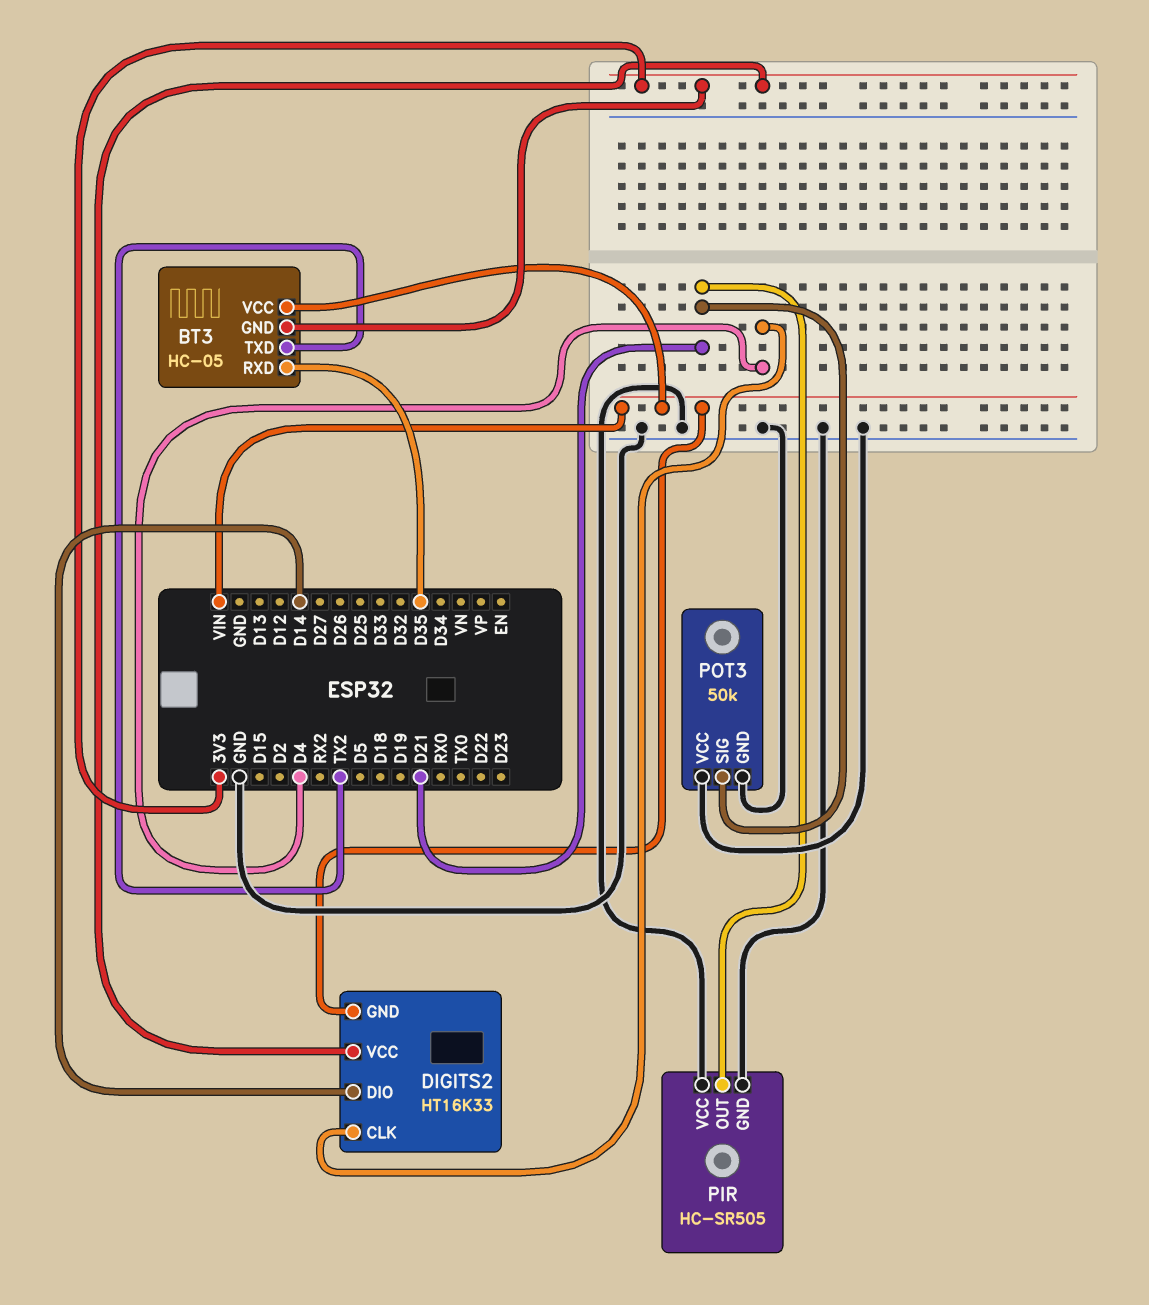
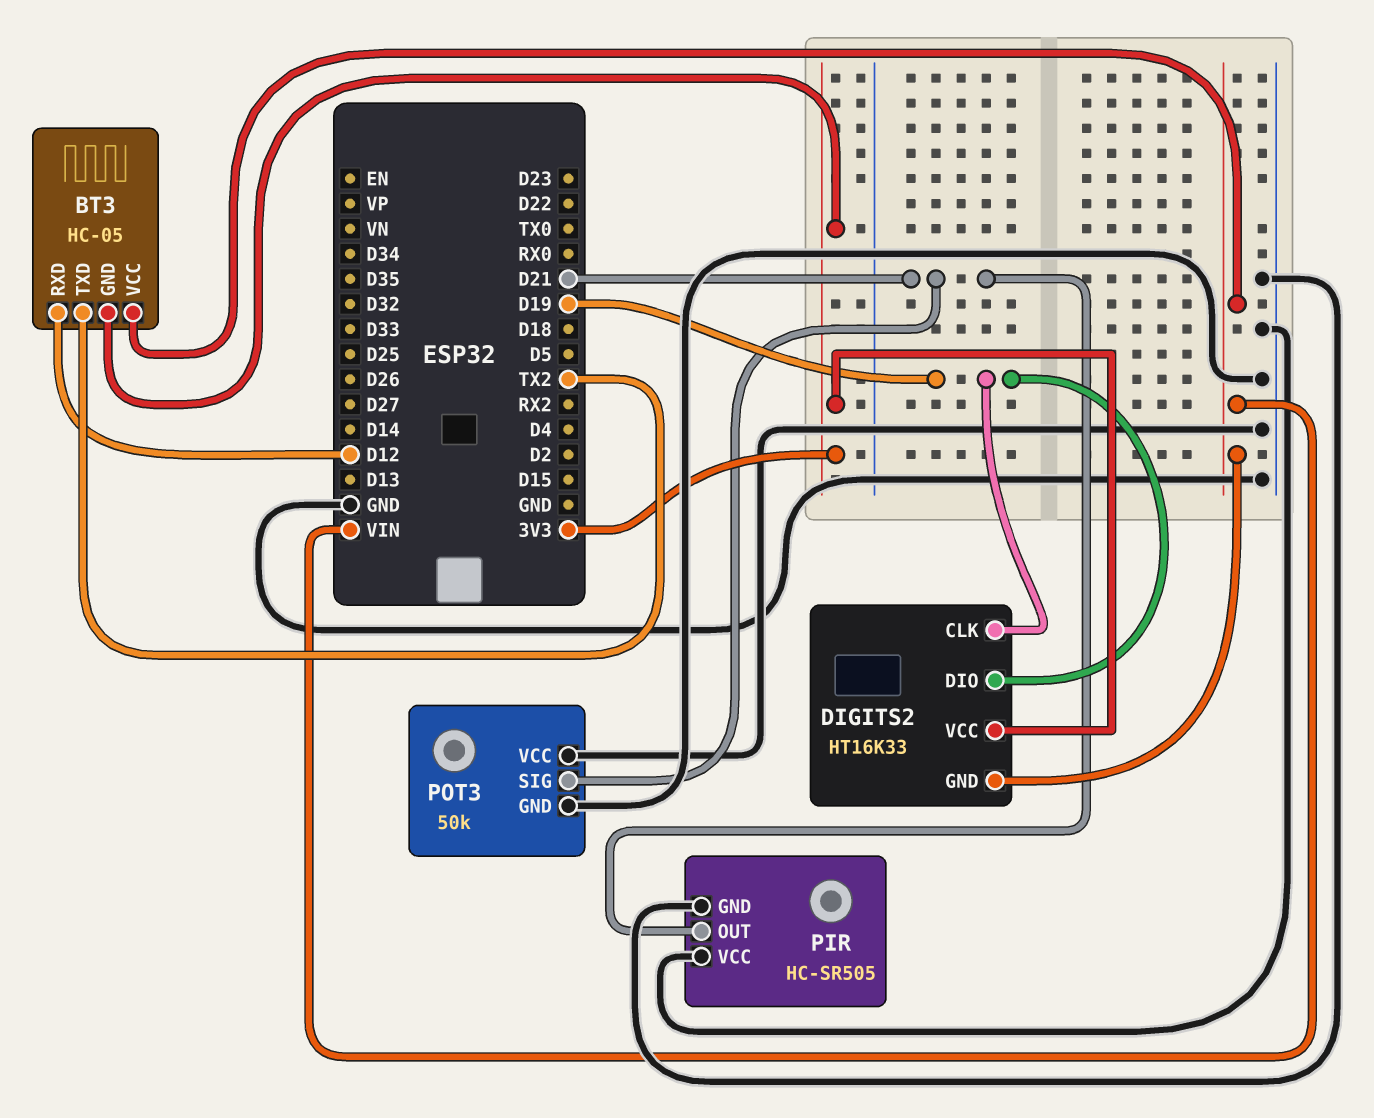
BT3 pin RXD: D35 -> D12
DIGITS2 pin CLK: D4 -> D19
DIGITS2 pin DIO: D14 -> D19

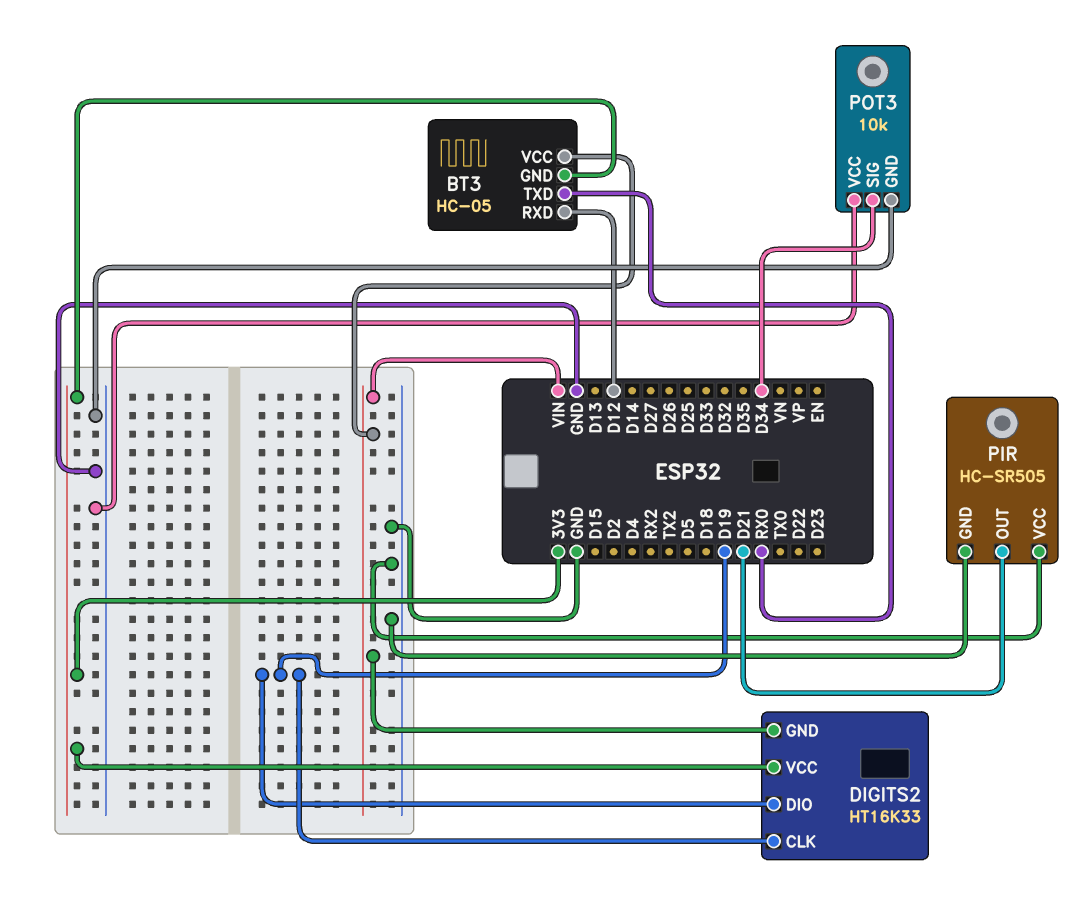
BT3 pin TXD: TX2 -> RX0
POT3: 50k -> 10k
POT3 pin SIG: D21 -> D34

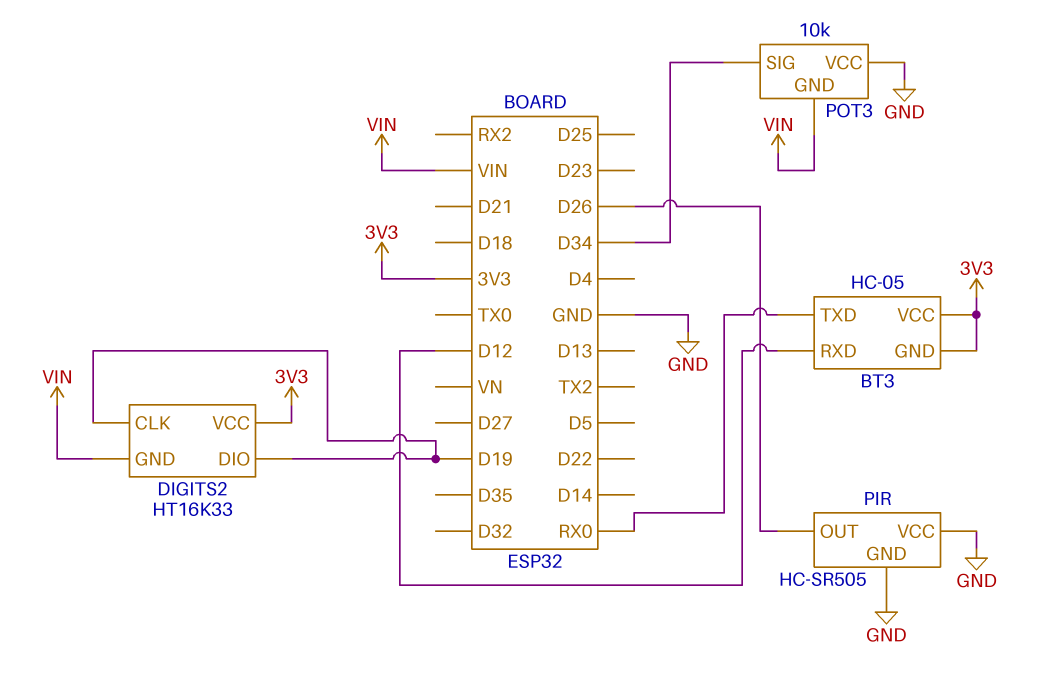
BT3 pin VCC: VIN -> 3V3
PIR pin OUT: D21 -> D26
POT3 pin GND: GND -> VIN

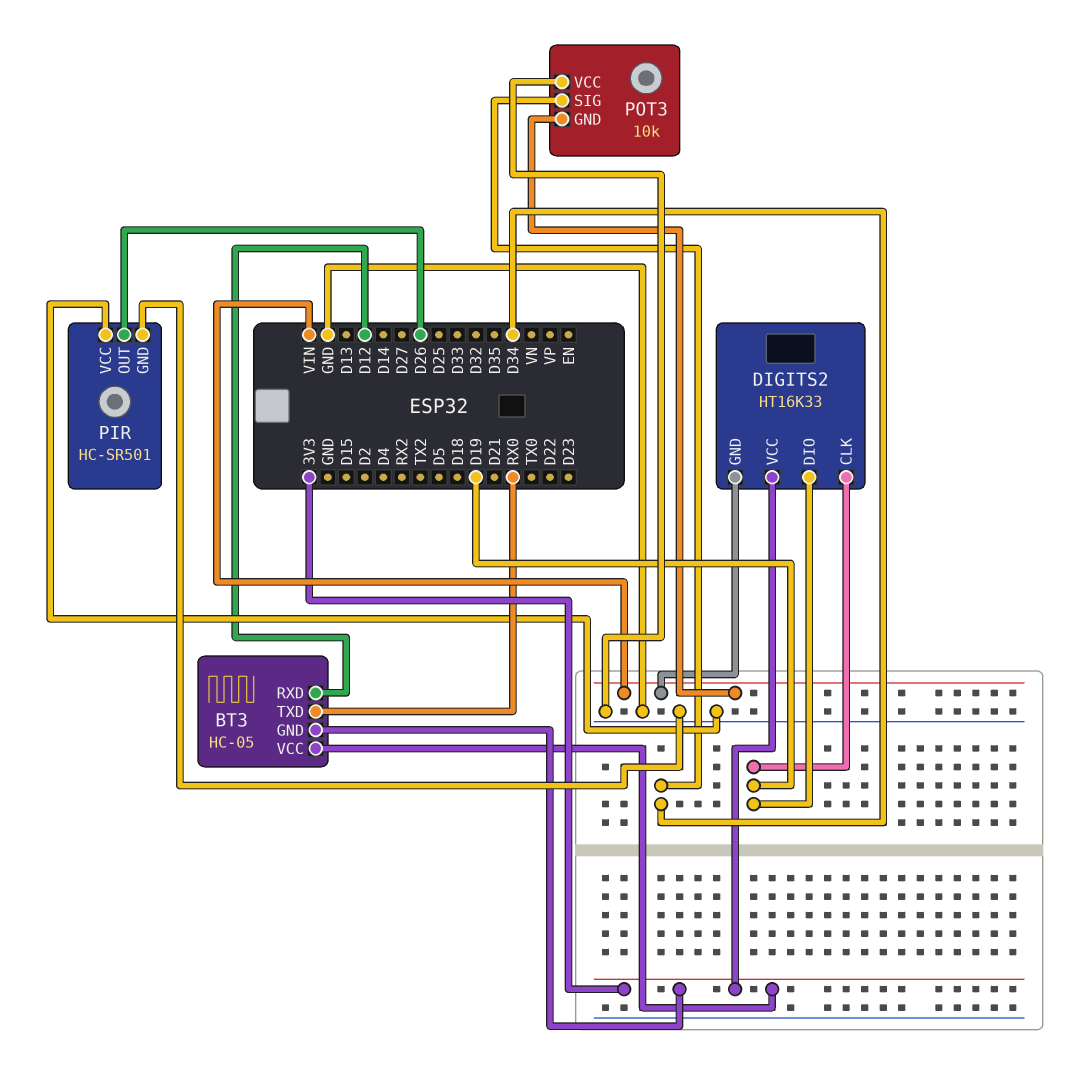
PIR: HC-SR505 -> HC-SR501

